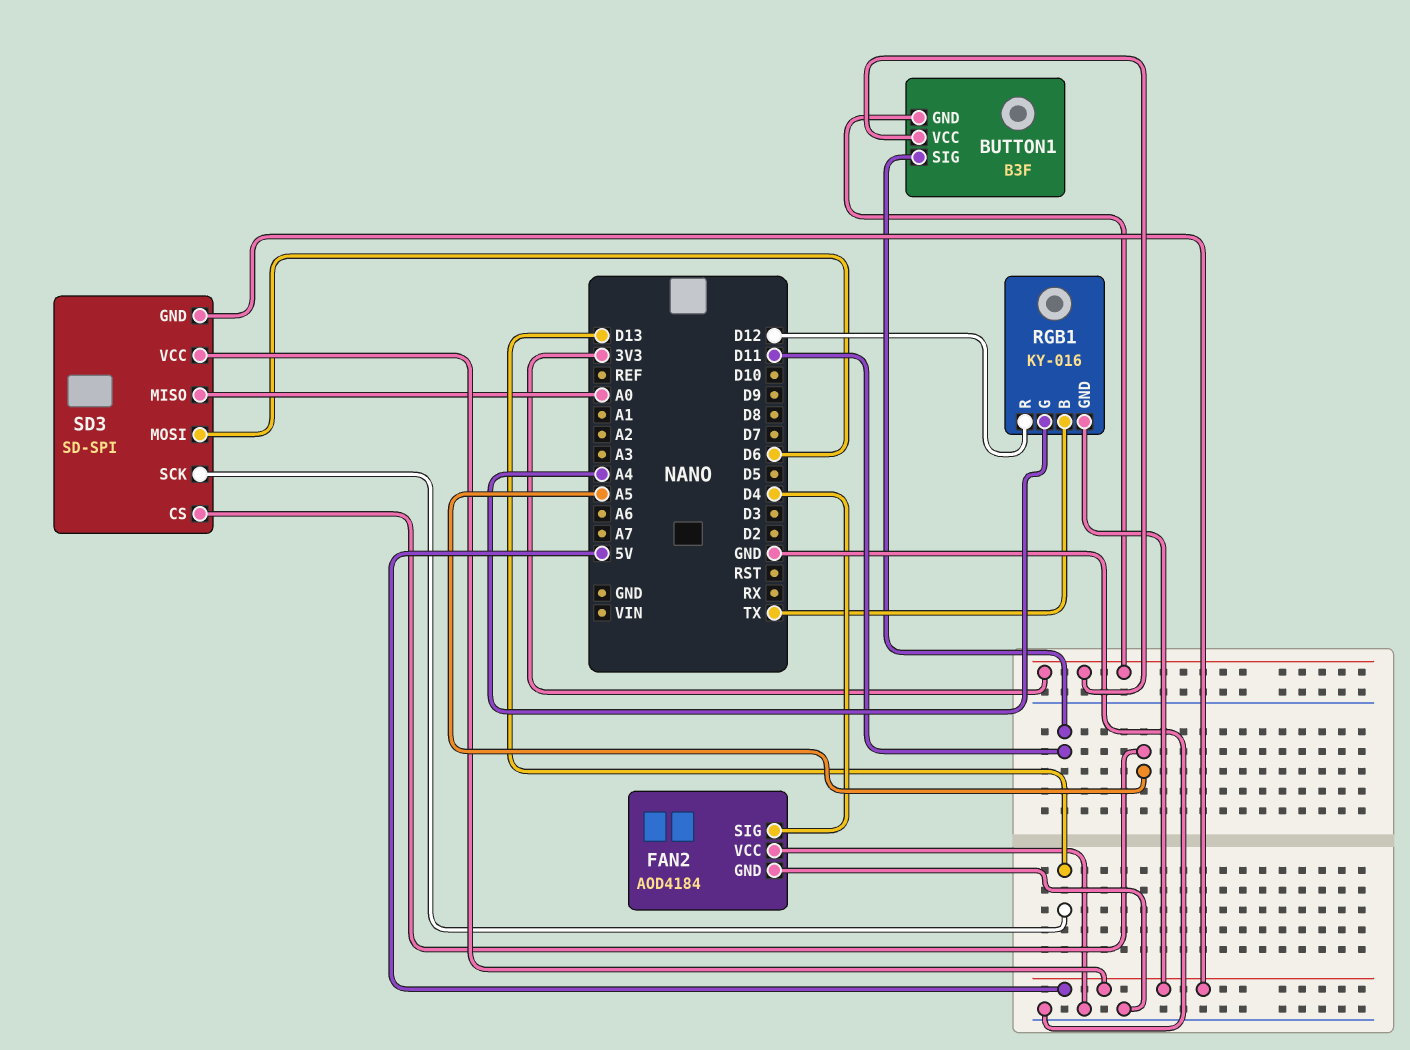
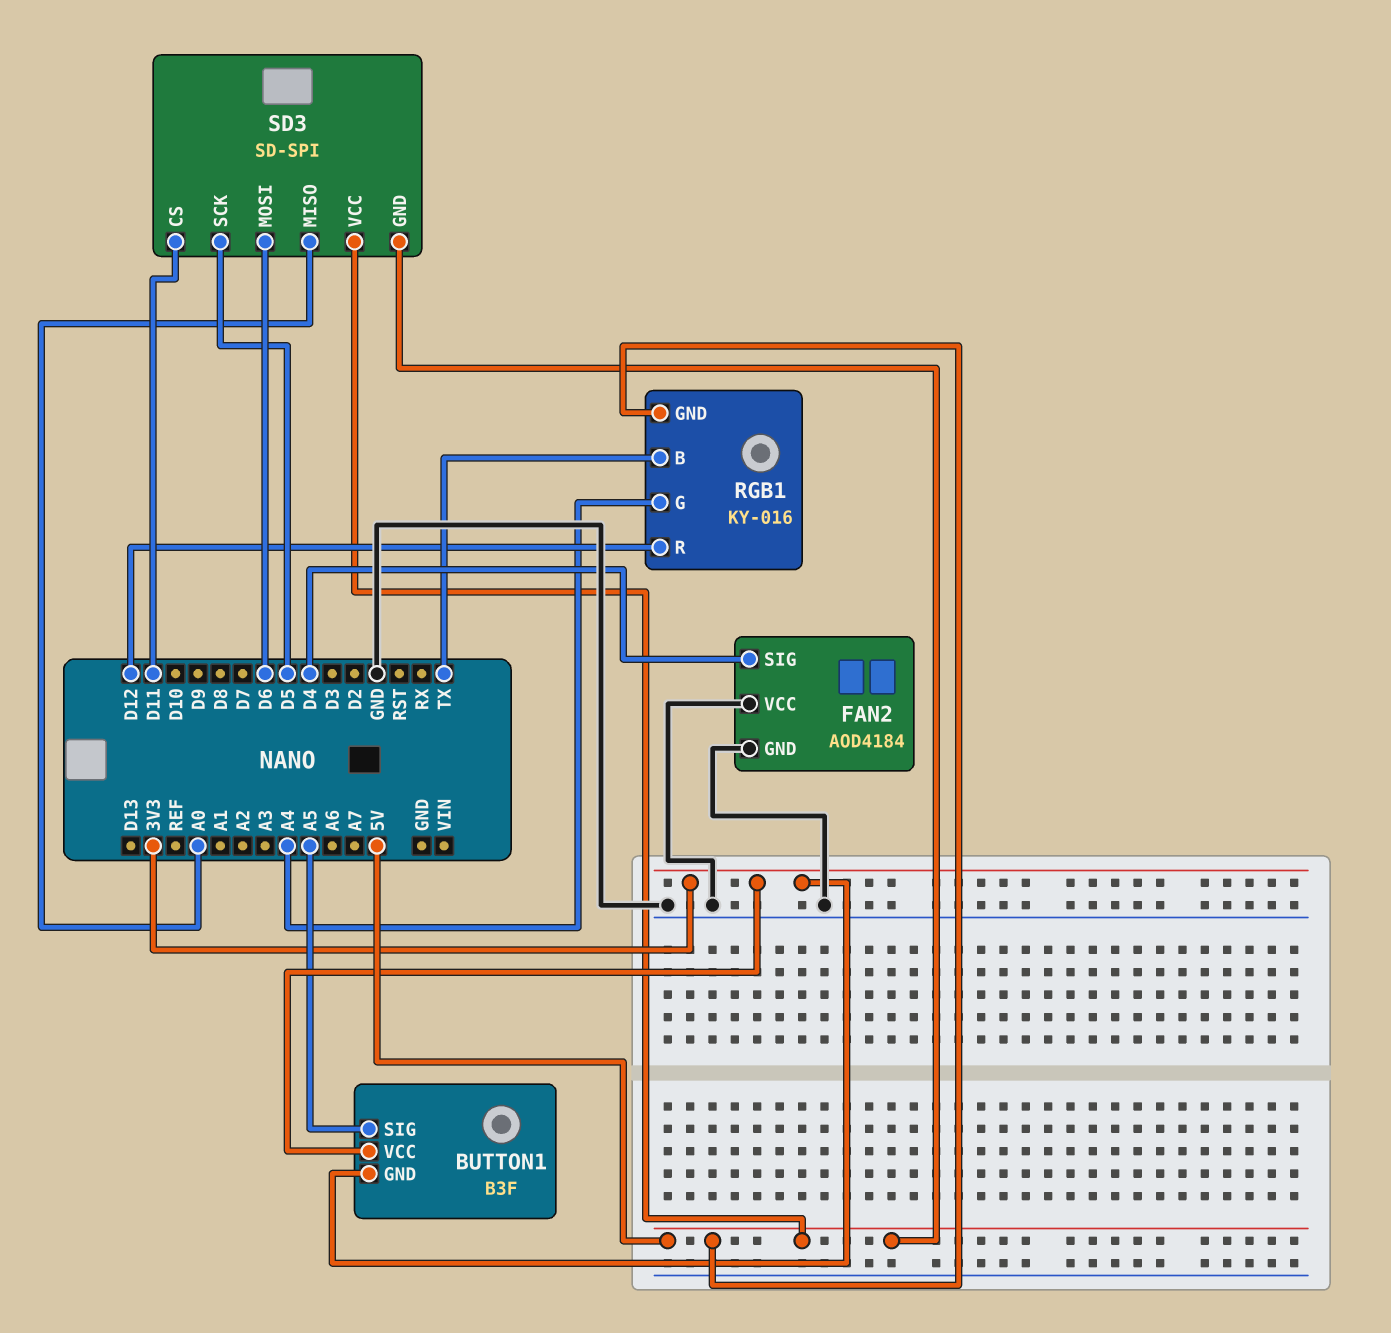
BUTTON1 pin SIG: D11 -> A5
SD3 pin CS: A5 -> D11
SD3 pin SCK: D13 -> D5

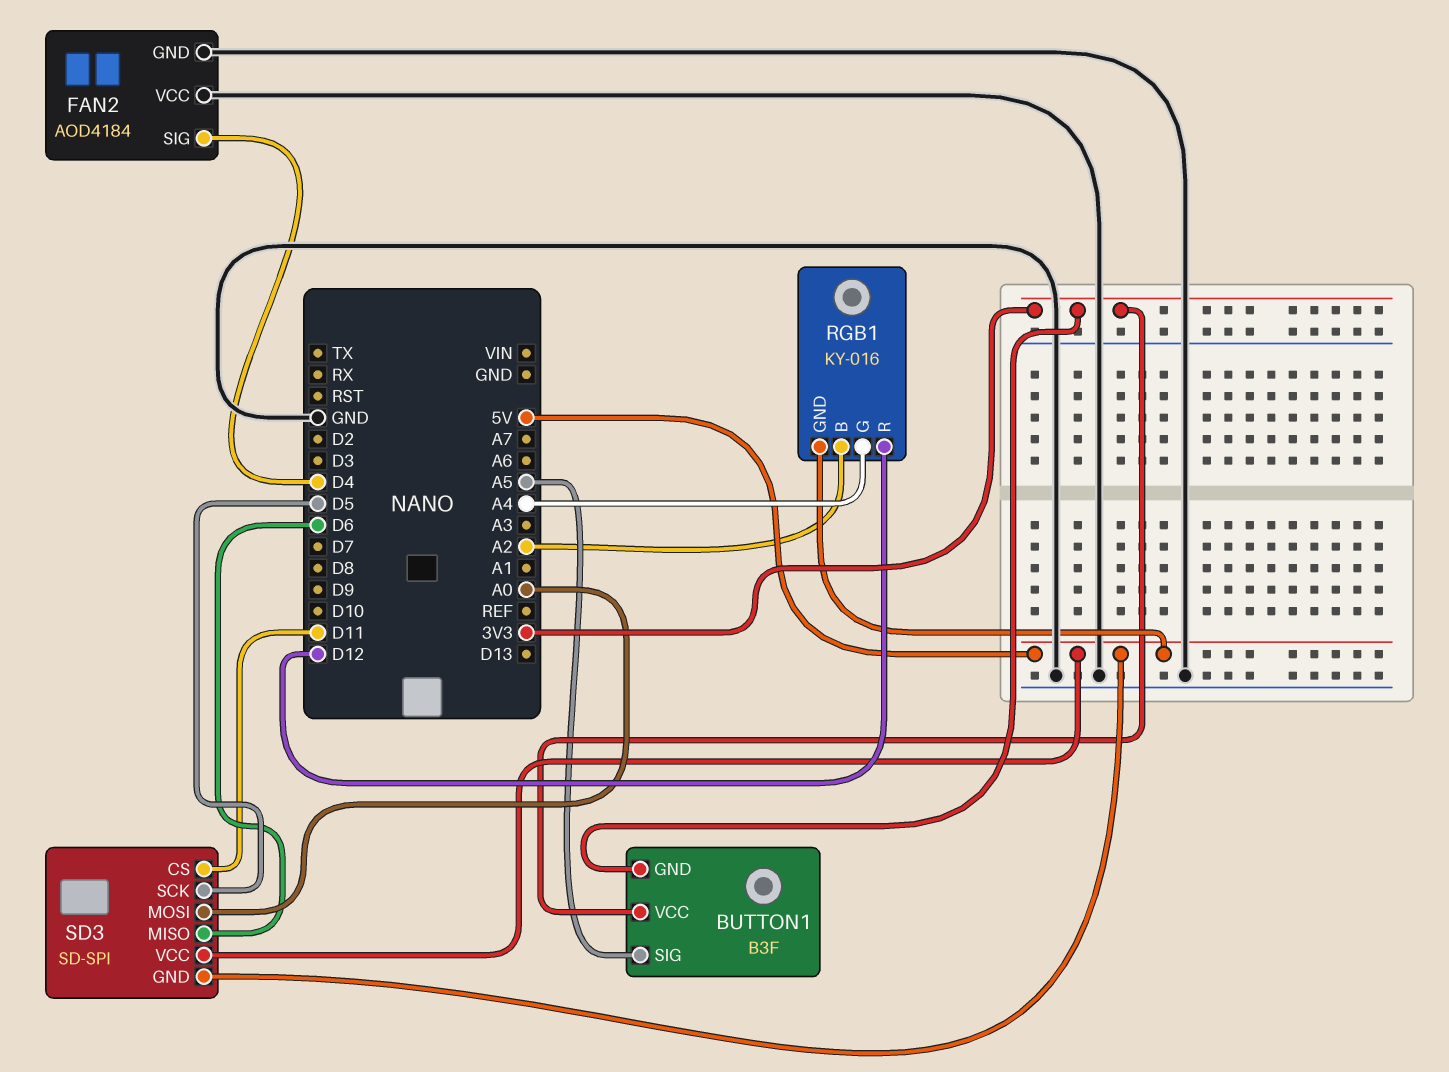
RGB1 pin B: TX -> A2
SD3 pin MISO: A0 -> D6
SD3 pin MOSI: D6 -> A0

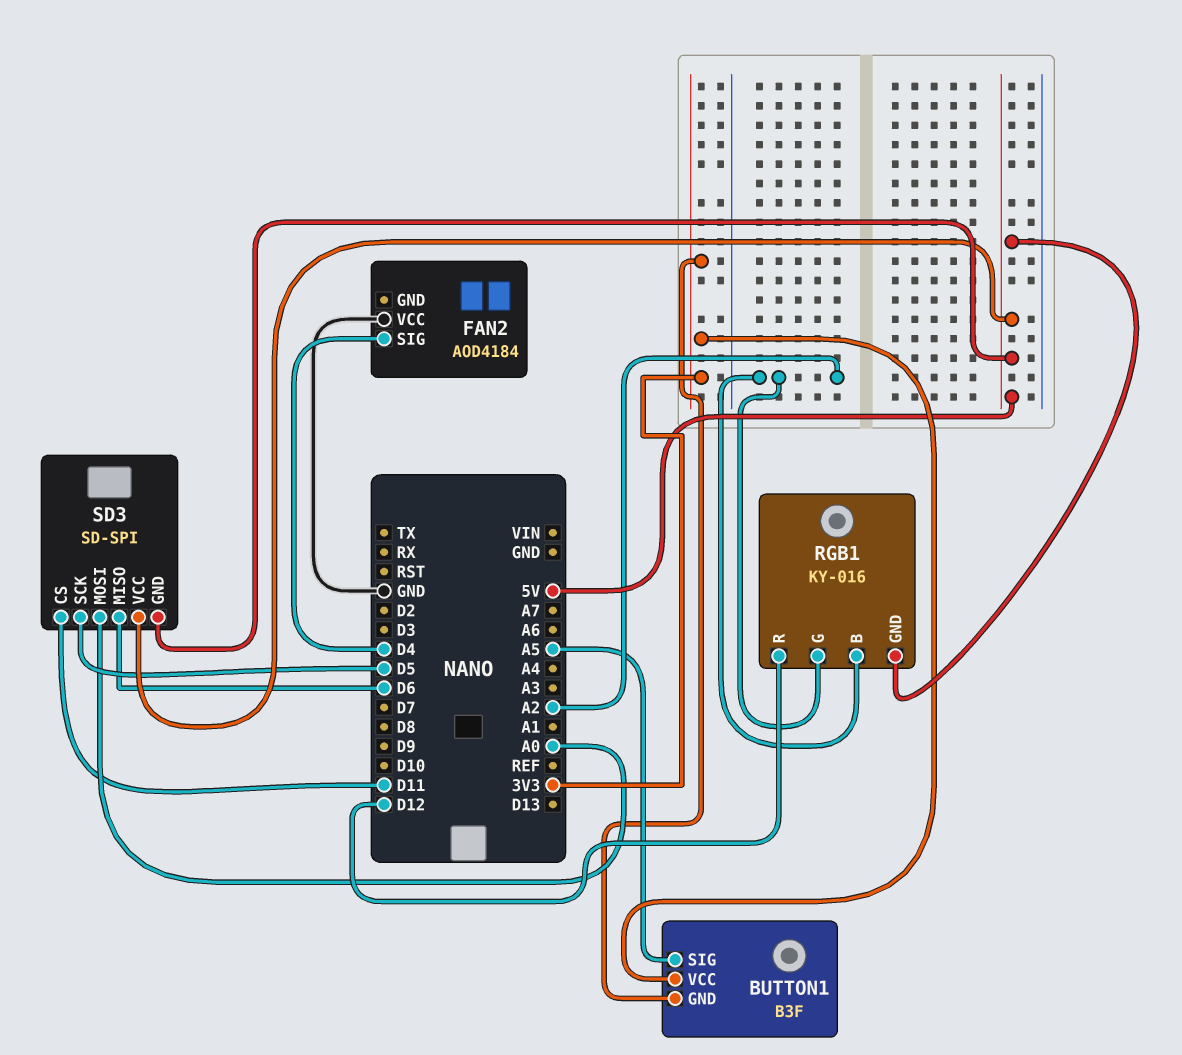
FAN2 pin GND: GND -> none
RGB1 pin G: A4 -> A2

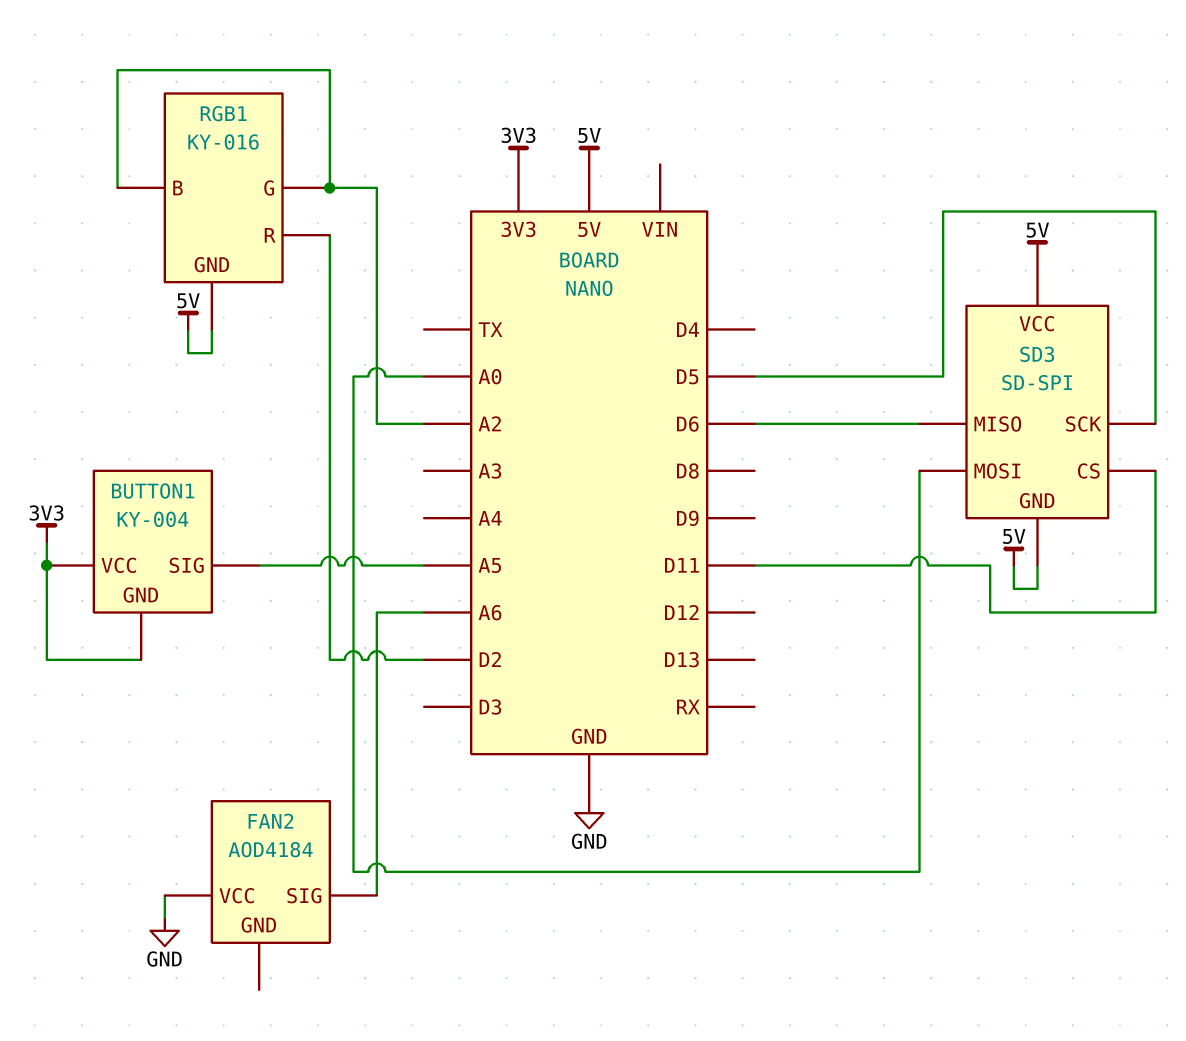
BUTTON1: B3F -> KY-004
FAN2 pin SIG: D4 -> A6
RGB1 pin R: D12 -> D2

